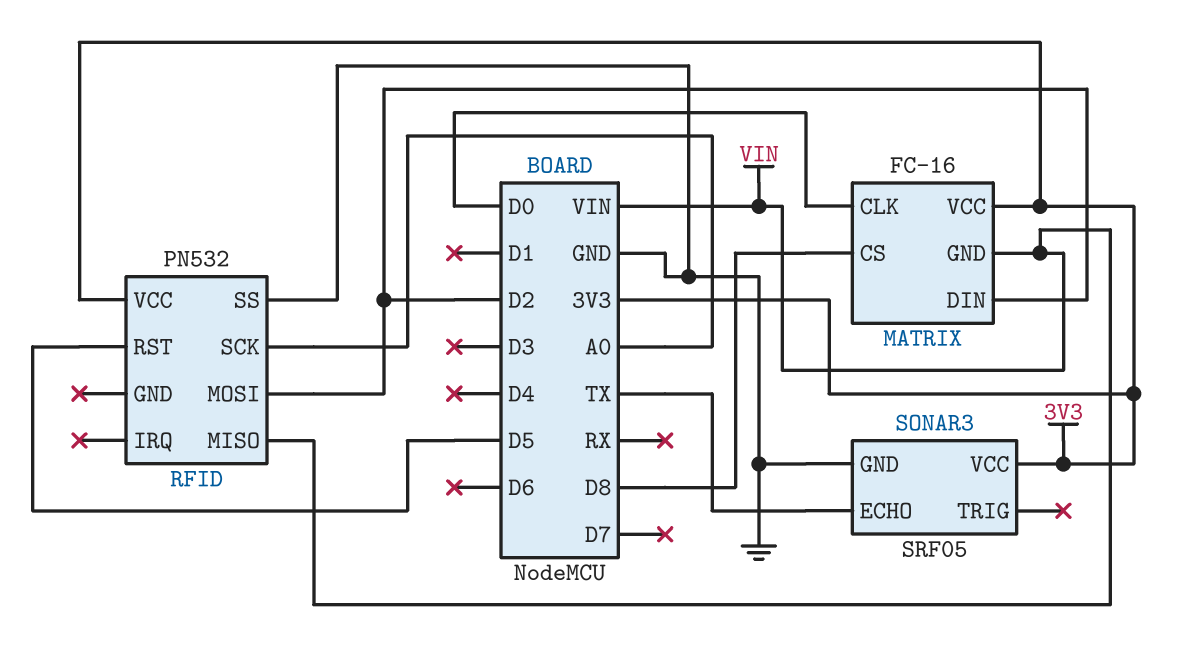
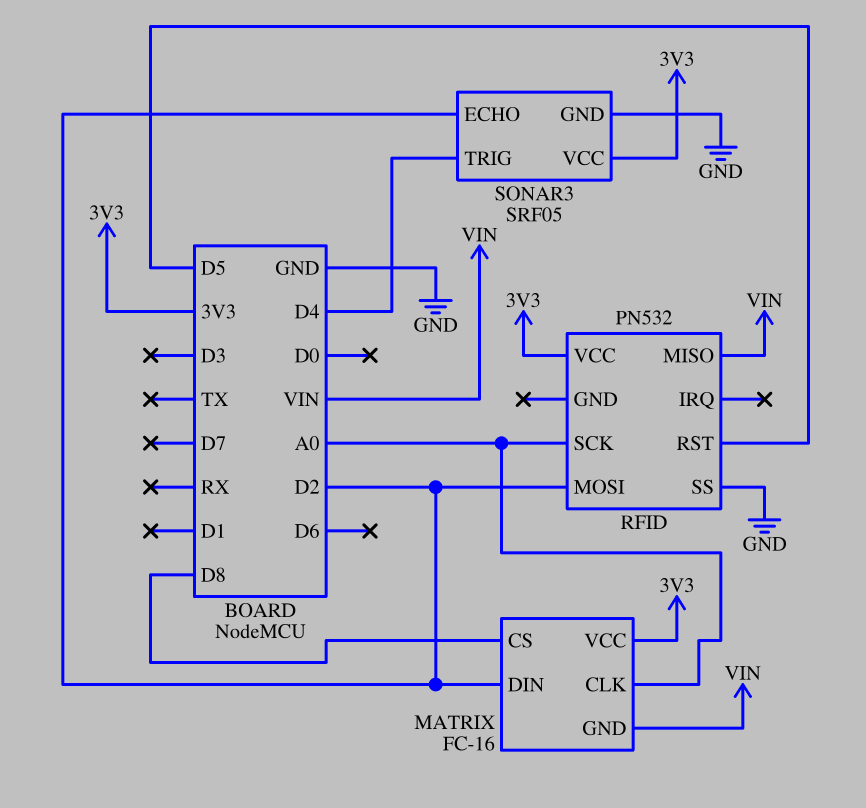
MATRIX pin CLK: D0 -> A0
SONAR3 pin ECHO: TX -> D2
SONAR3 pin TRIG: none -> D4

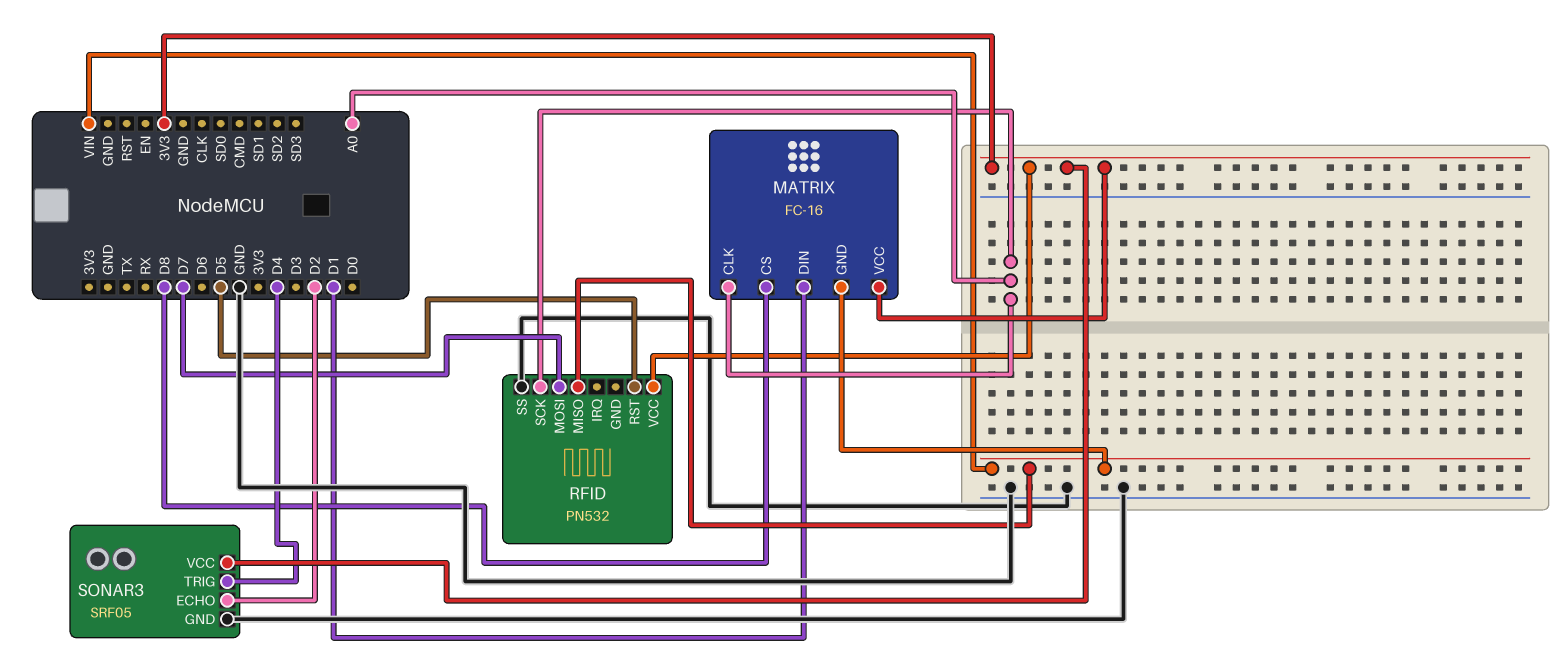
MATRIX pin DIN: D2 -> D1
RFID pin MOSI: D2 -> D7

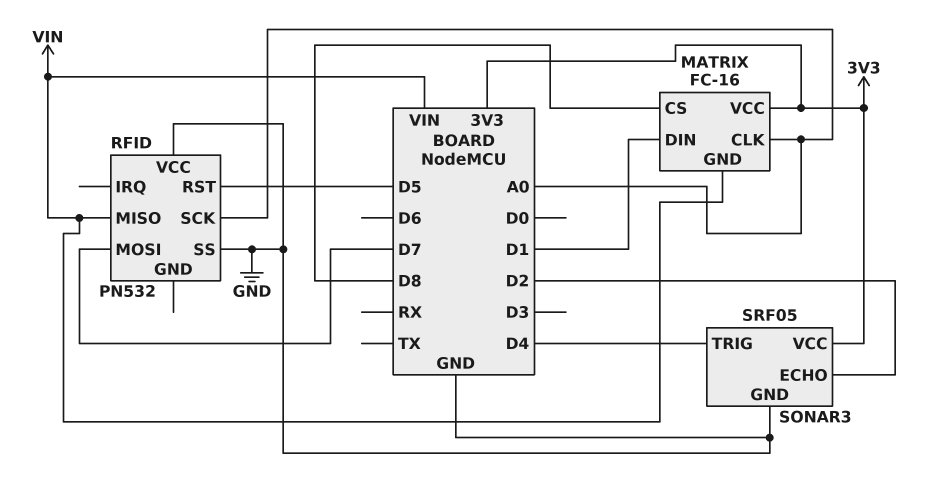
RFID pin VCC: 3V3 -> GND

